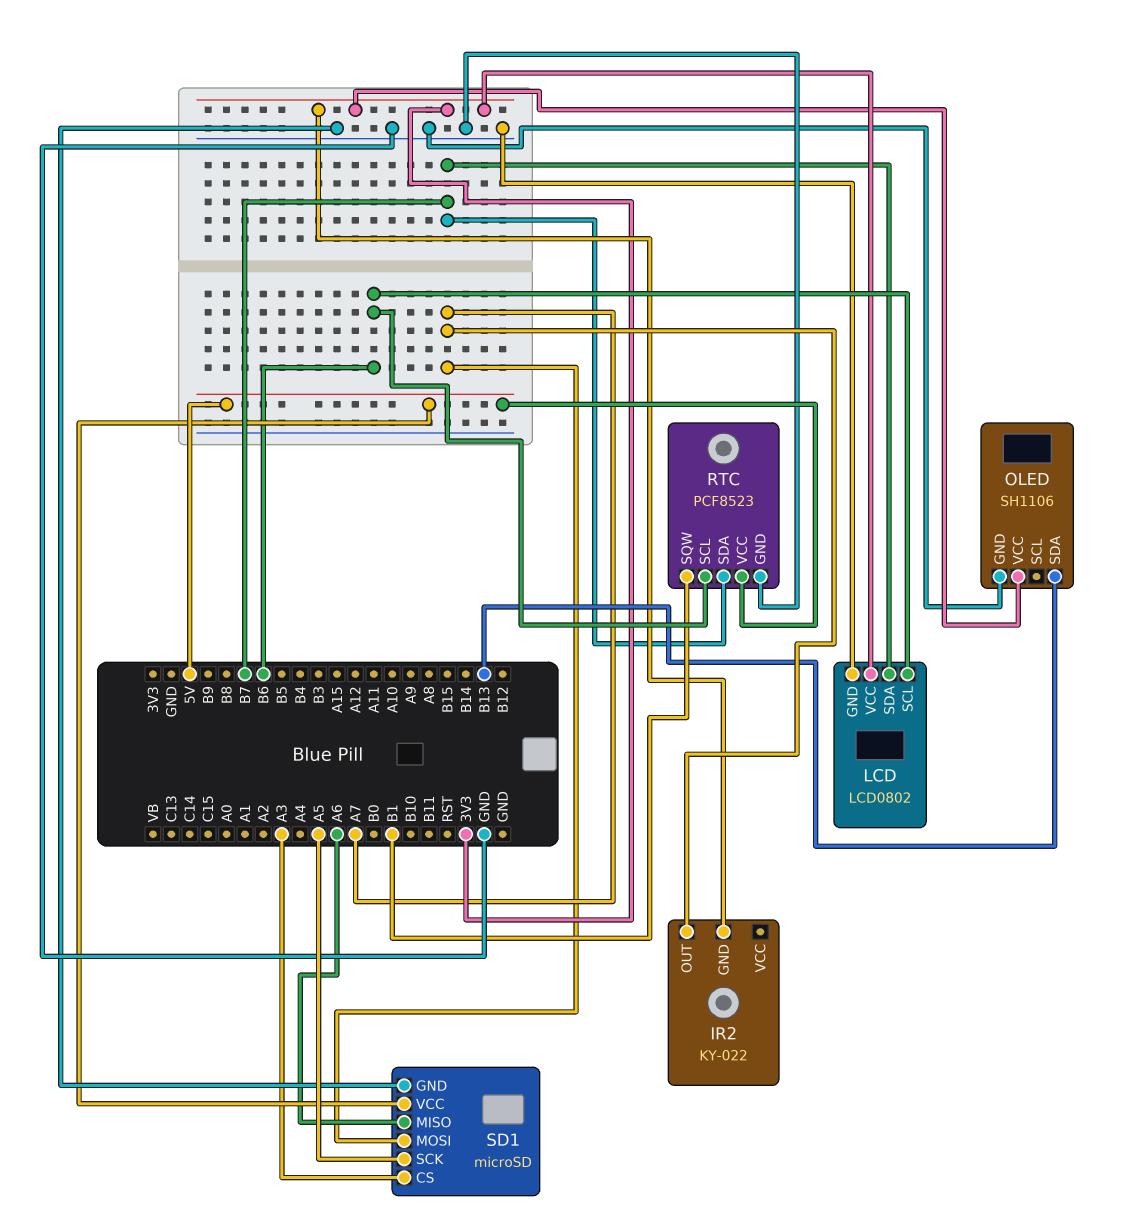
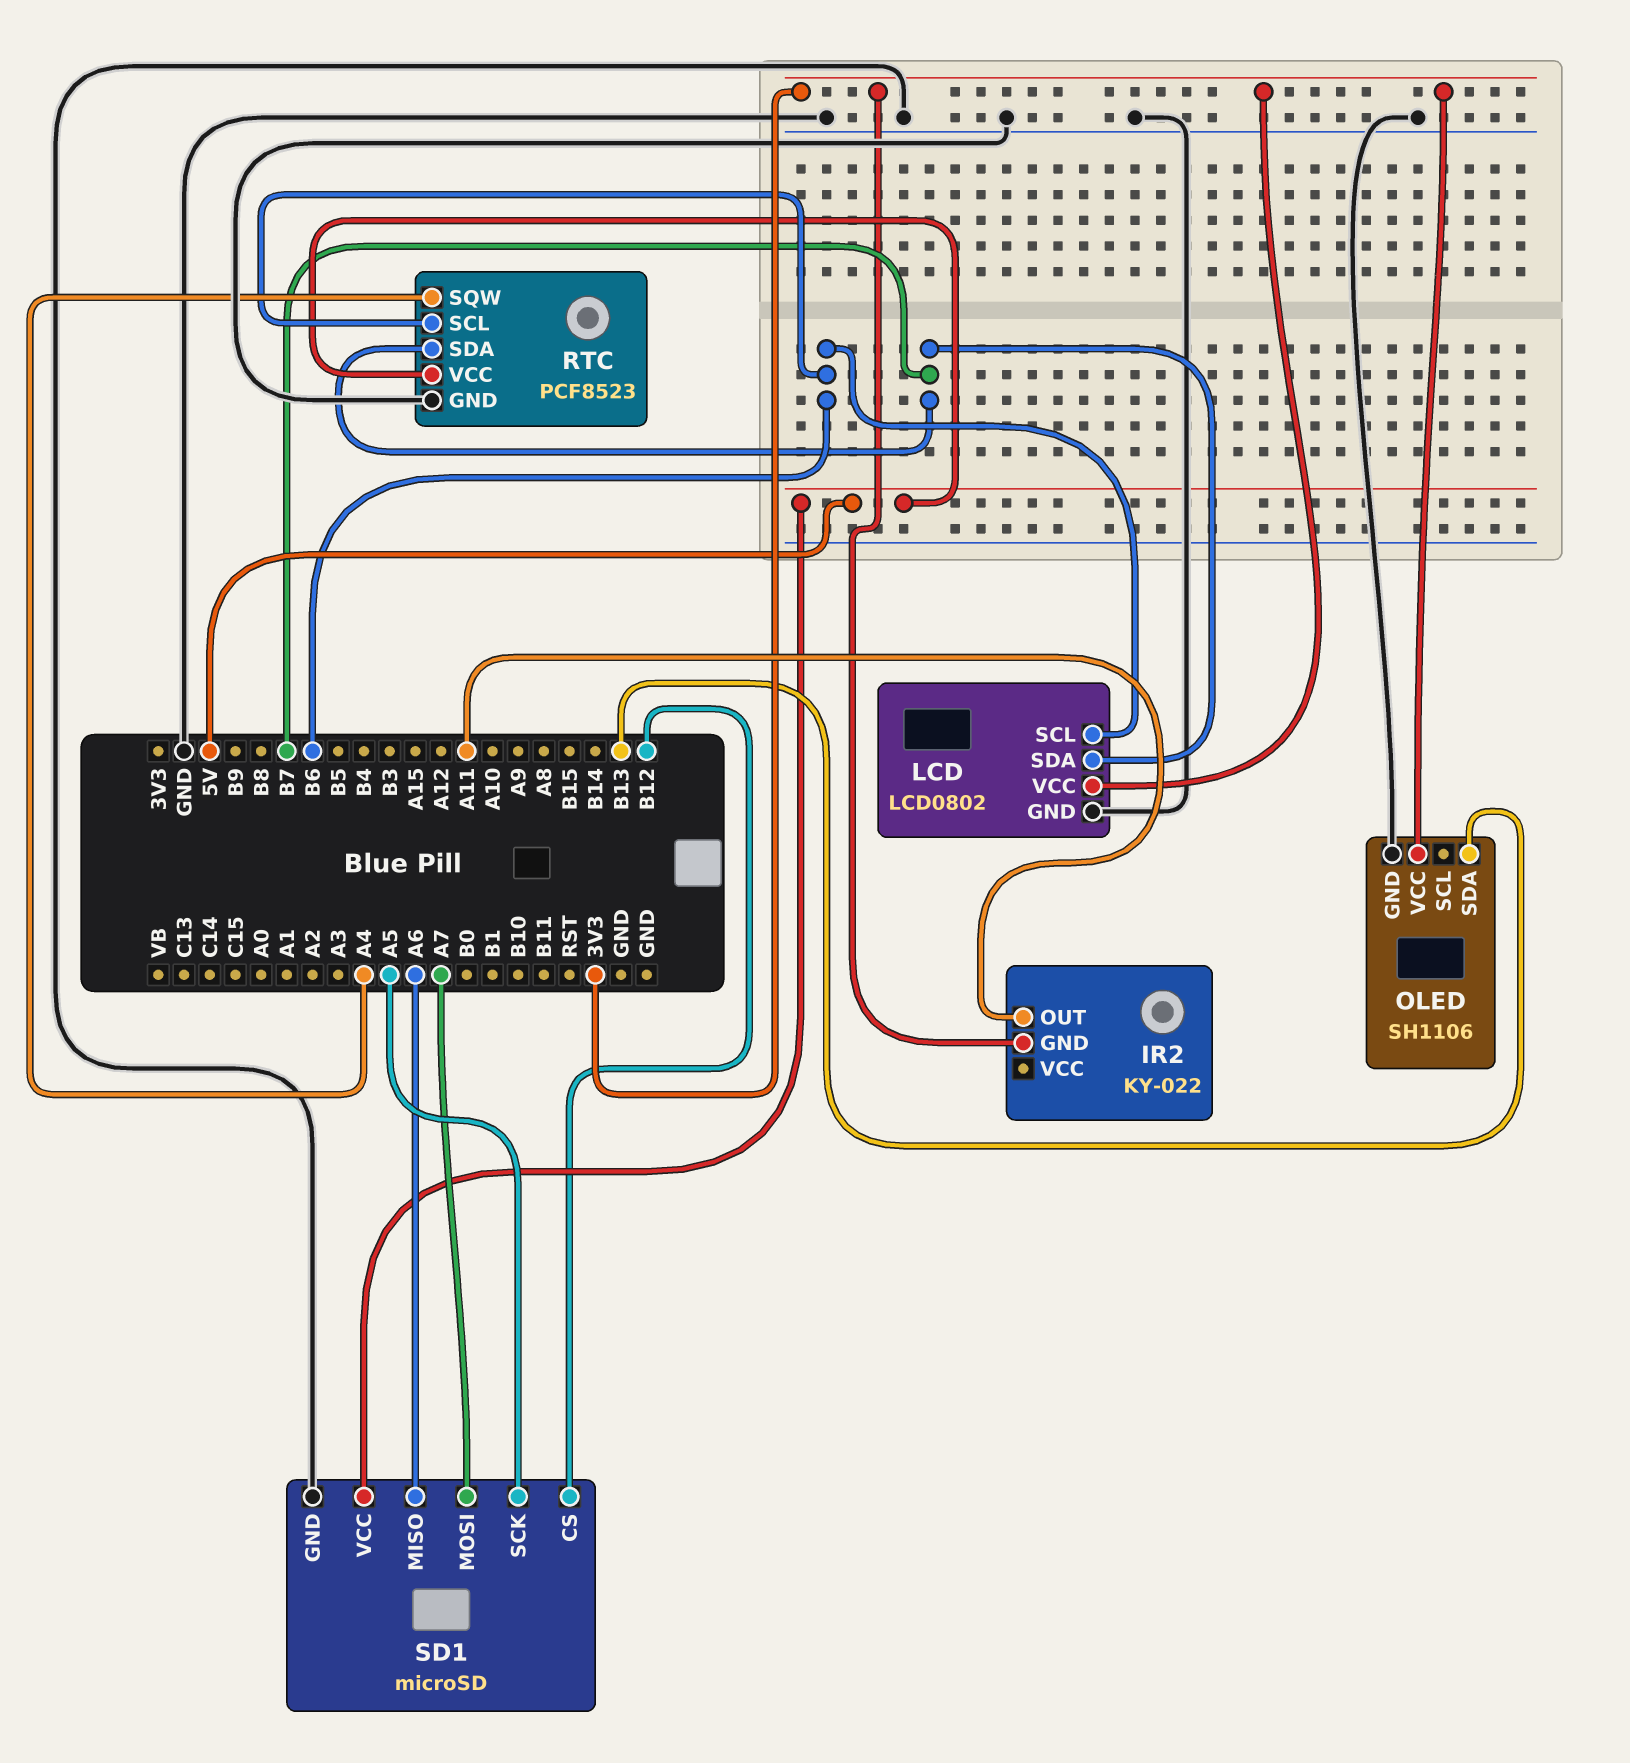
IR2 pin OUT: A7 -> A11
RTC pin SQW: B1 -> A4
SD1 pin CS: A3 -> B12

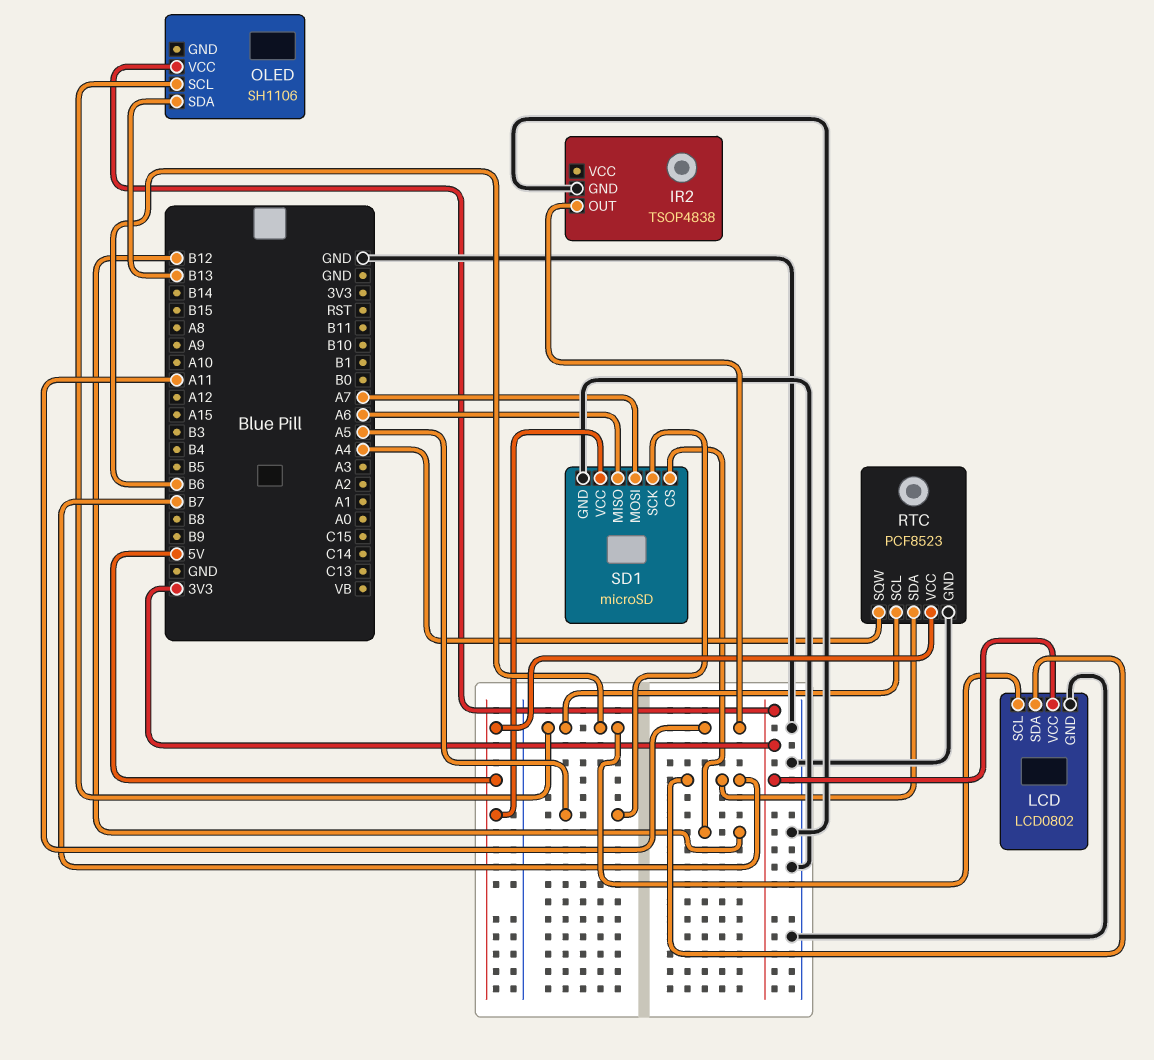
IR2: KY-022 -> TSOP4838
IR2 pin GND: 3V3 -> GND
OLED pin GND: GND -> none
OLED pin SCL: none -> B6

